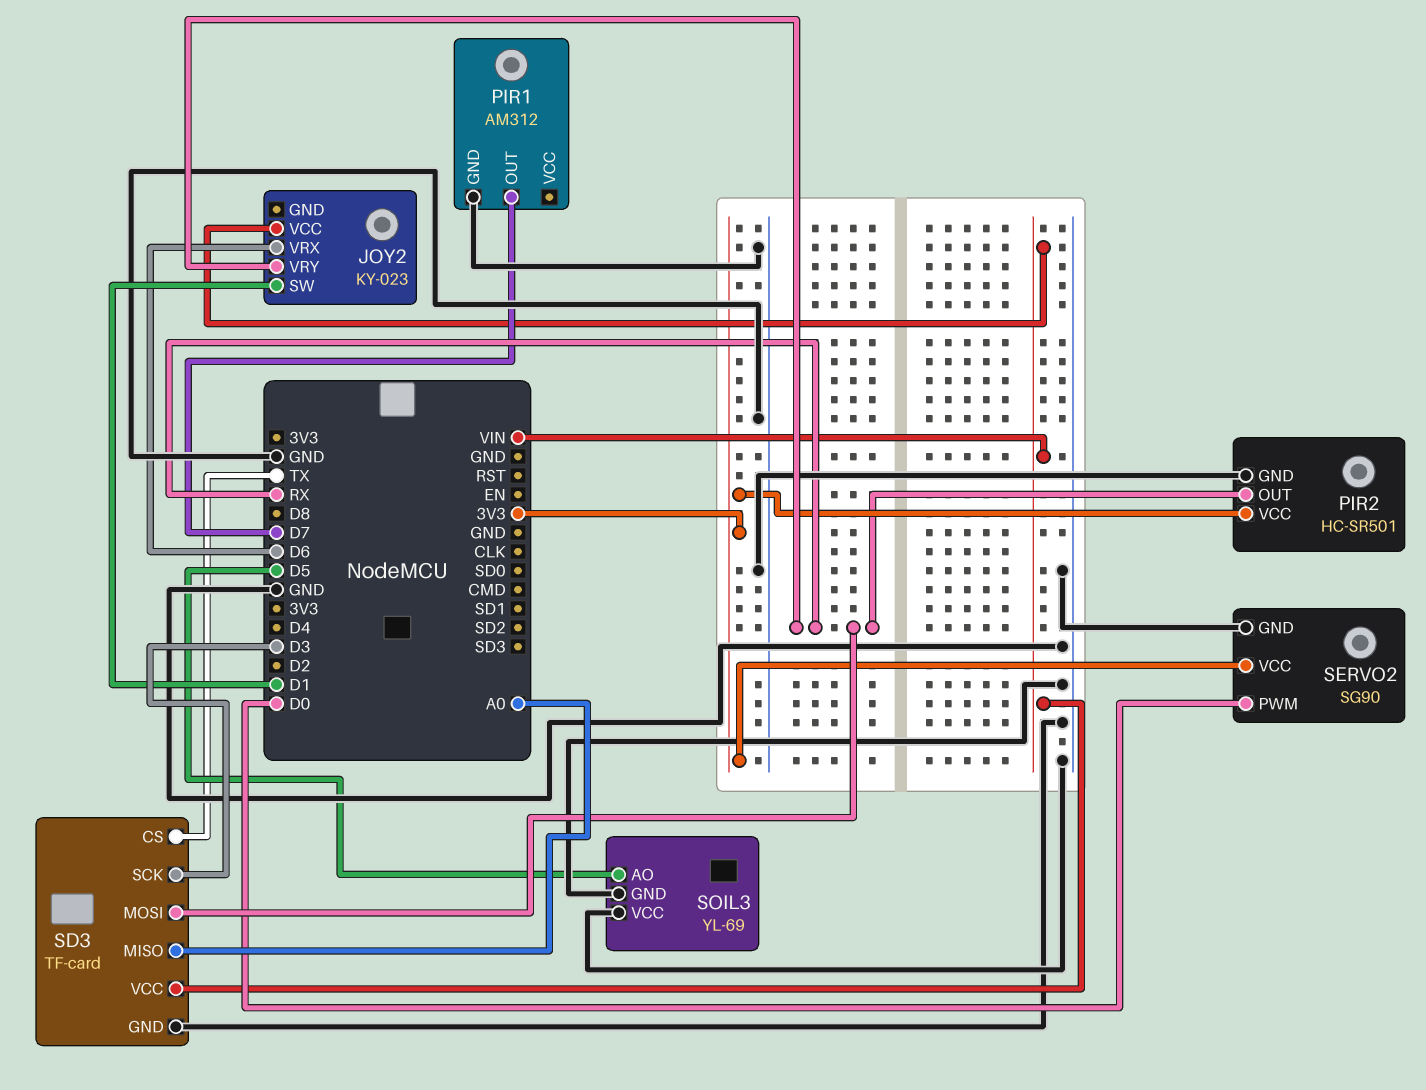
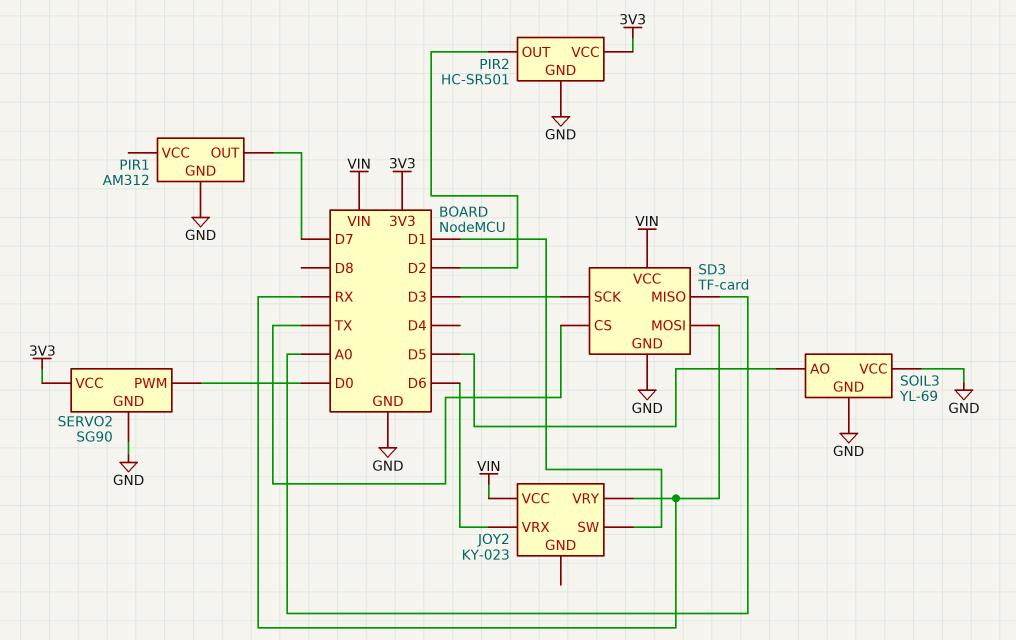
PIR2 pin OUT: RX -> D2

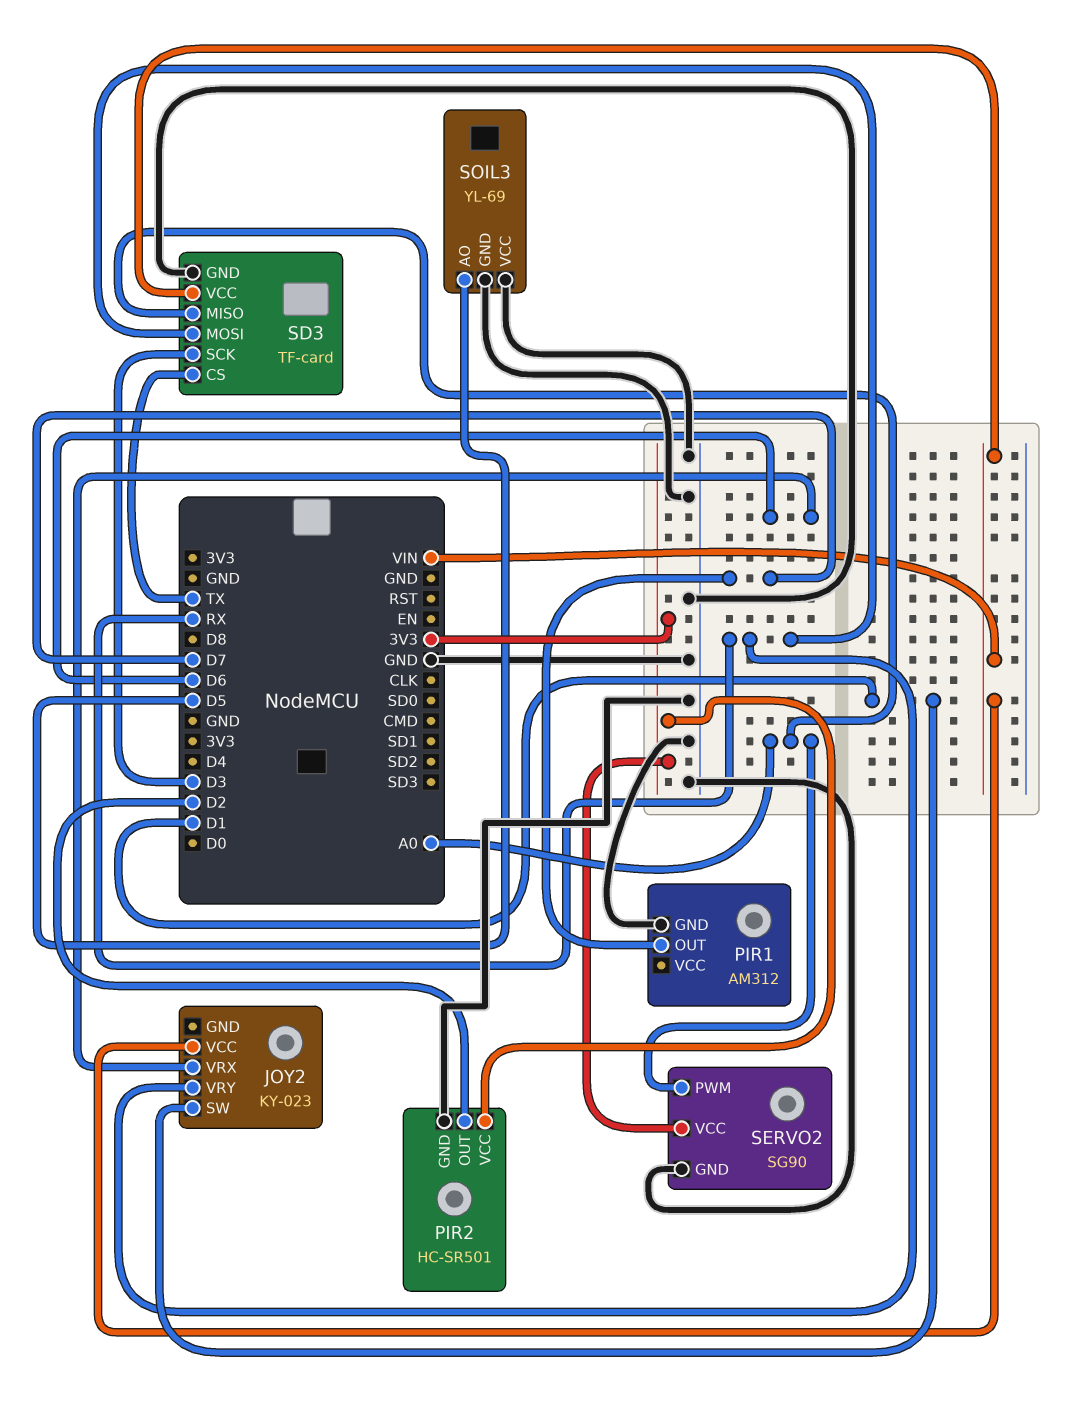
SERVO2 pin PWM: D0 -> A0

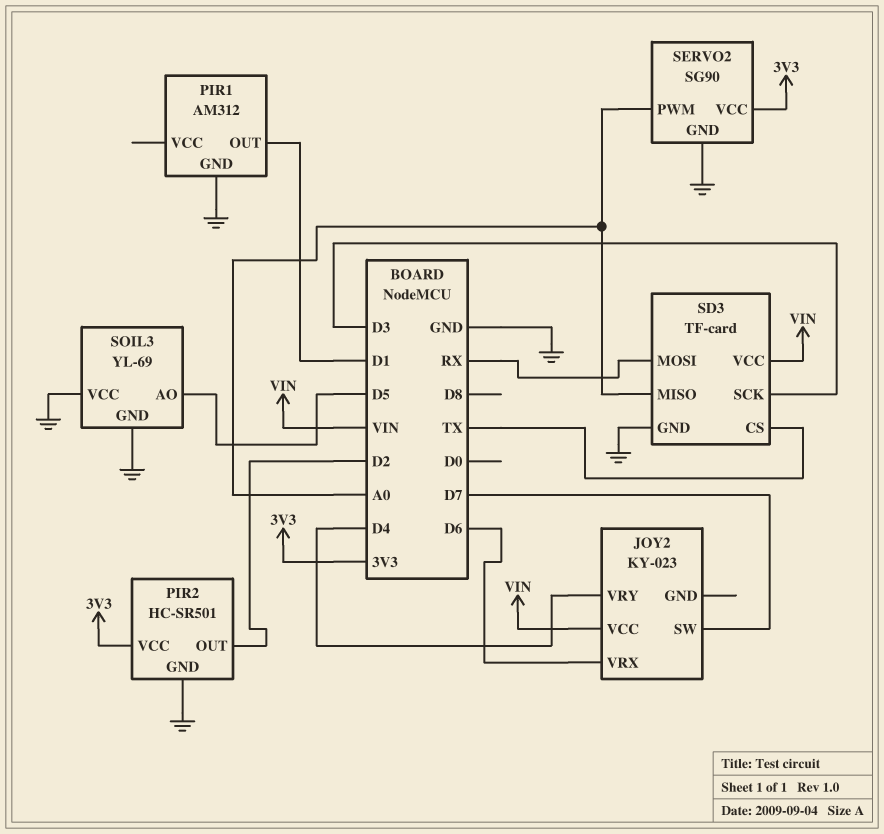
JOY2 pin SW: D1 -> D7
JOY2 pin VRY: RX -> D4
PIR1 pin OUT: D7 -> D1

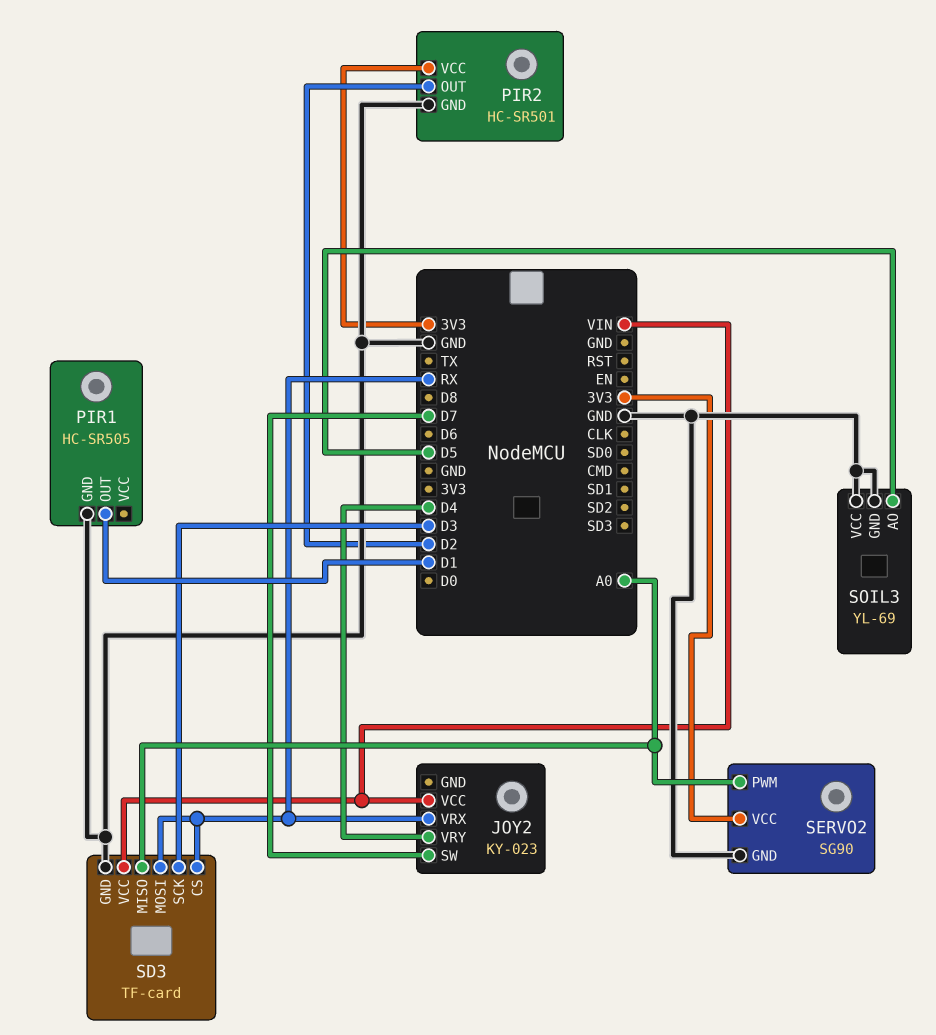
JOY2 pin VRX: D6 -> RX
PIR1: AM312 -> HC-SR505
SD3 pin CS: TX -> RX

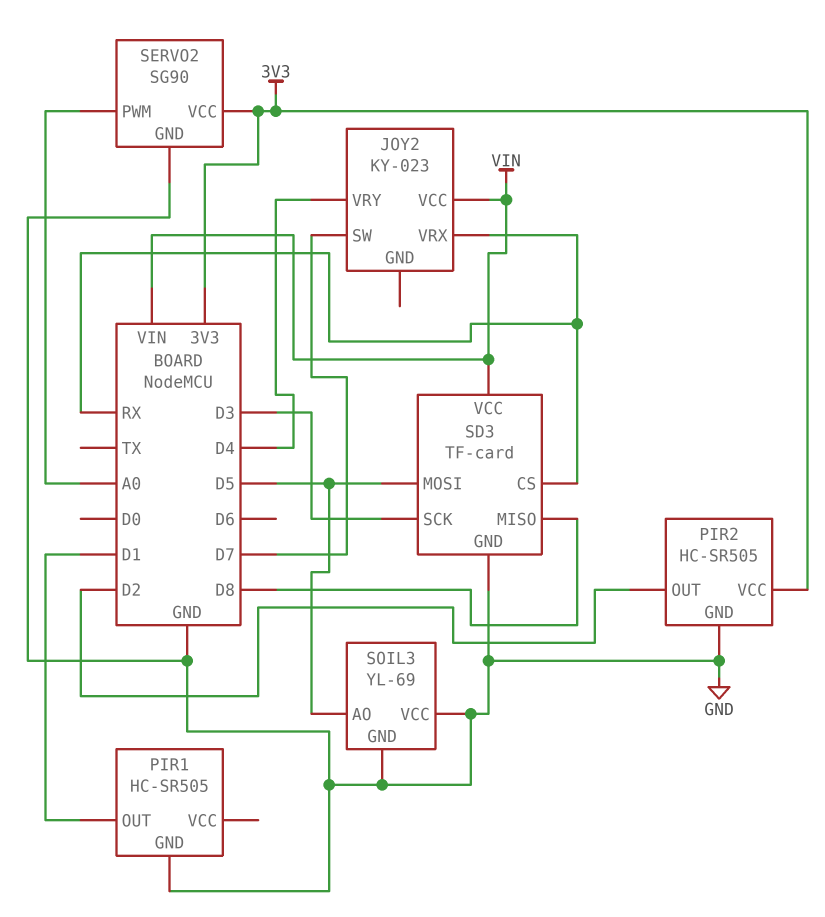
PIR2: HC-SR501 -> HC-SR505
SD3 pin MISO: A0 -> D8
SD3 pin MOSI: RX -> D5

